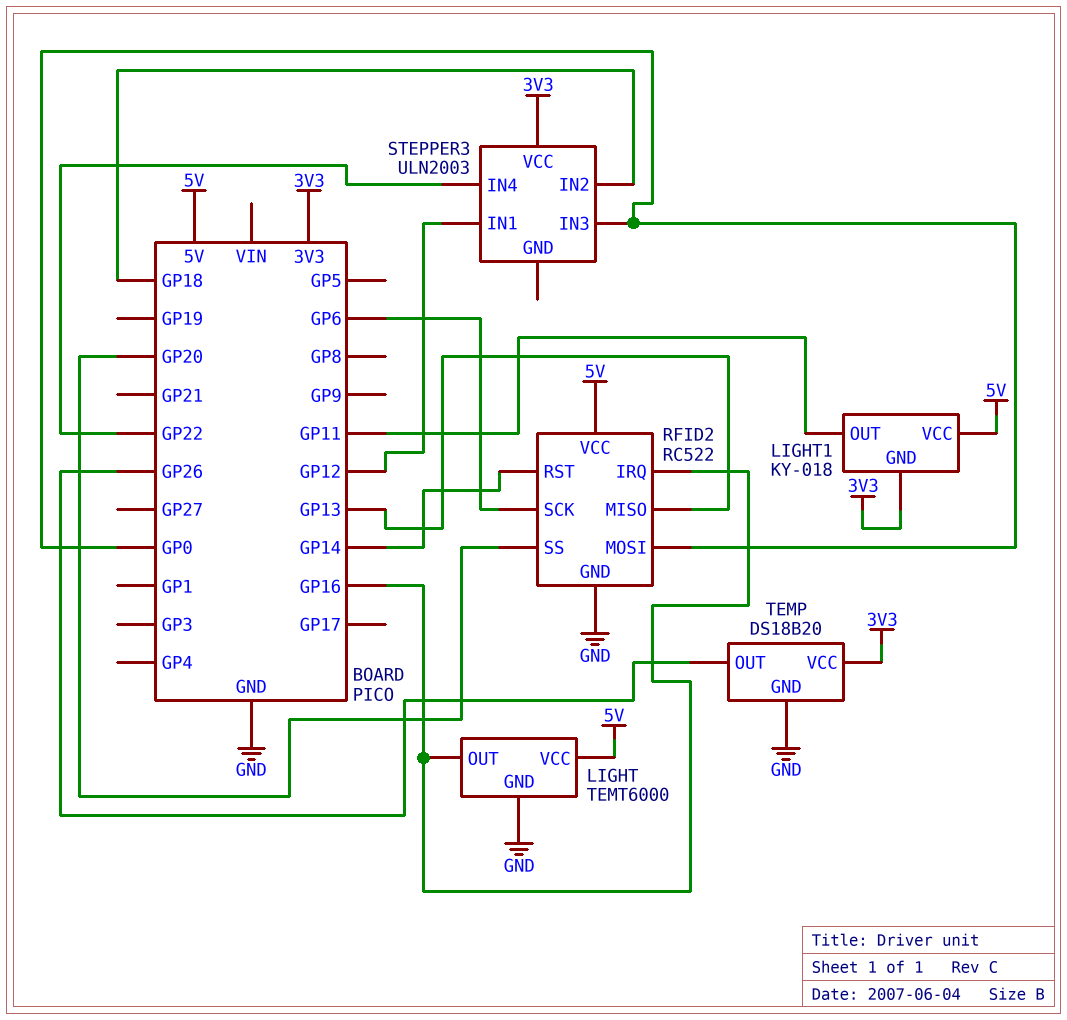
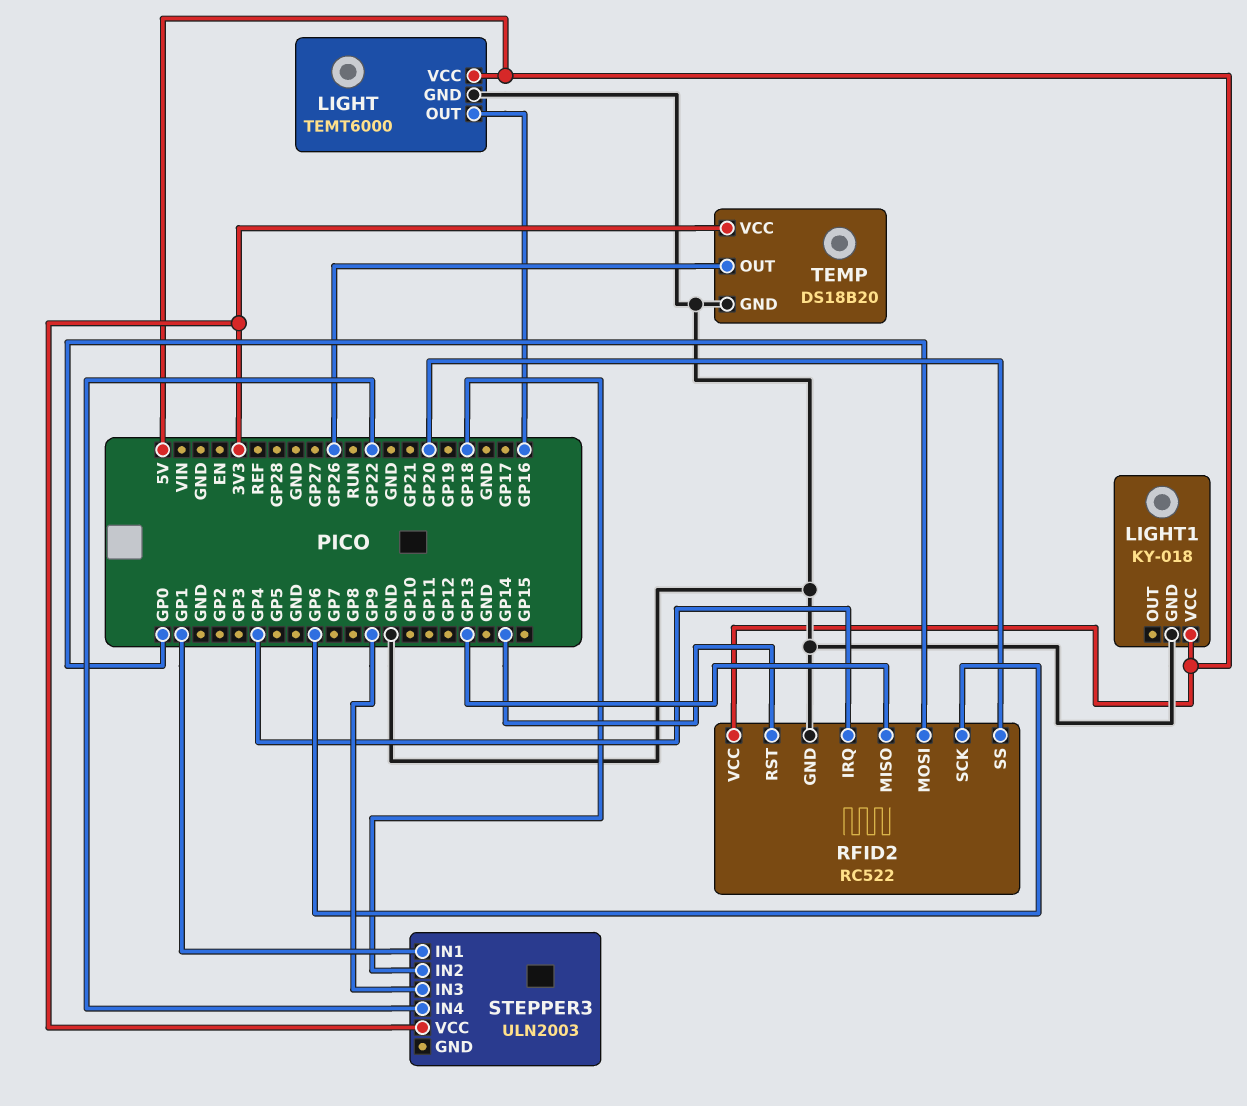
LIGHT1 pin GND: 3V3 -> GND
LIGHT1 pin OUT: GP11 -> none
RFID2 pin IRQ: GP16 -> GP4
STEPPER3 pin IN1: GP12 -> GP1
STEPPER3 pin IN3: GP0 -> GP9

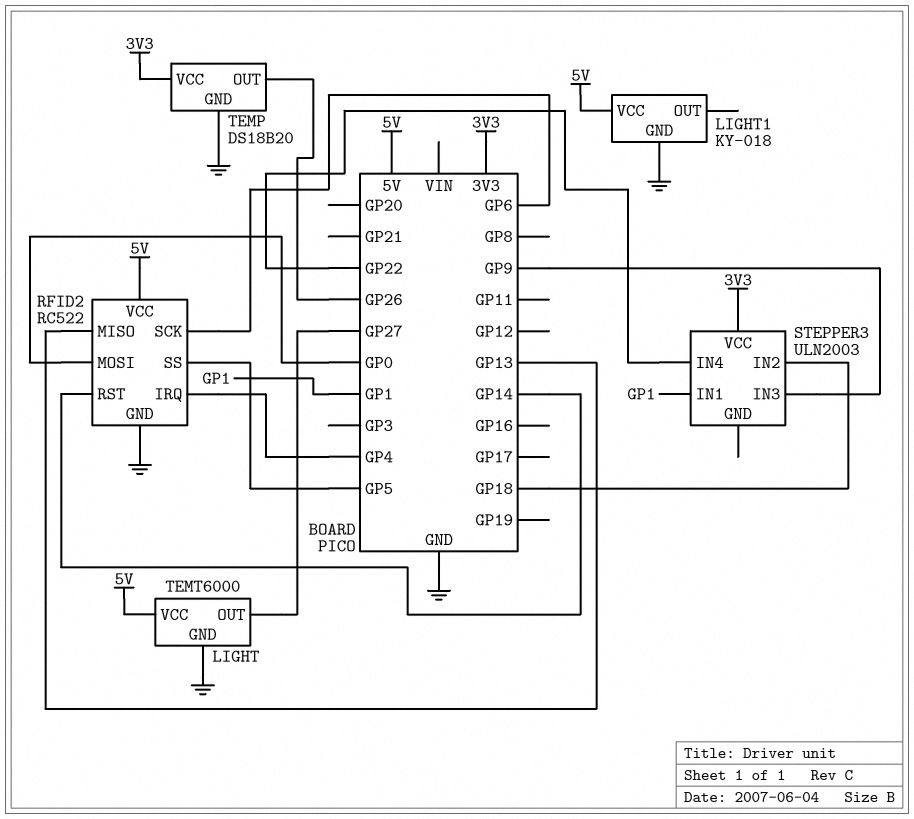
LIGHT pin OUT: GP16 -> GP27
RFID2 pin SS: GP20 -> GP5

